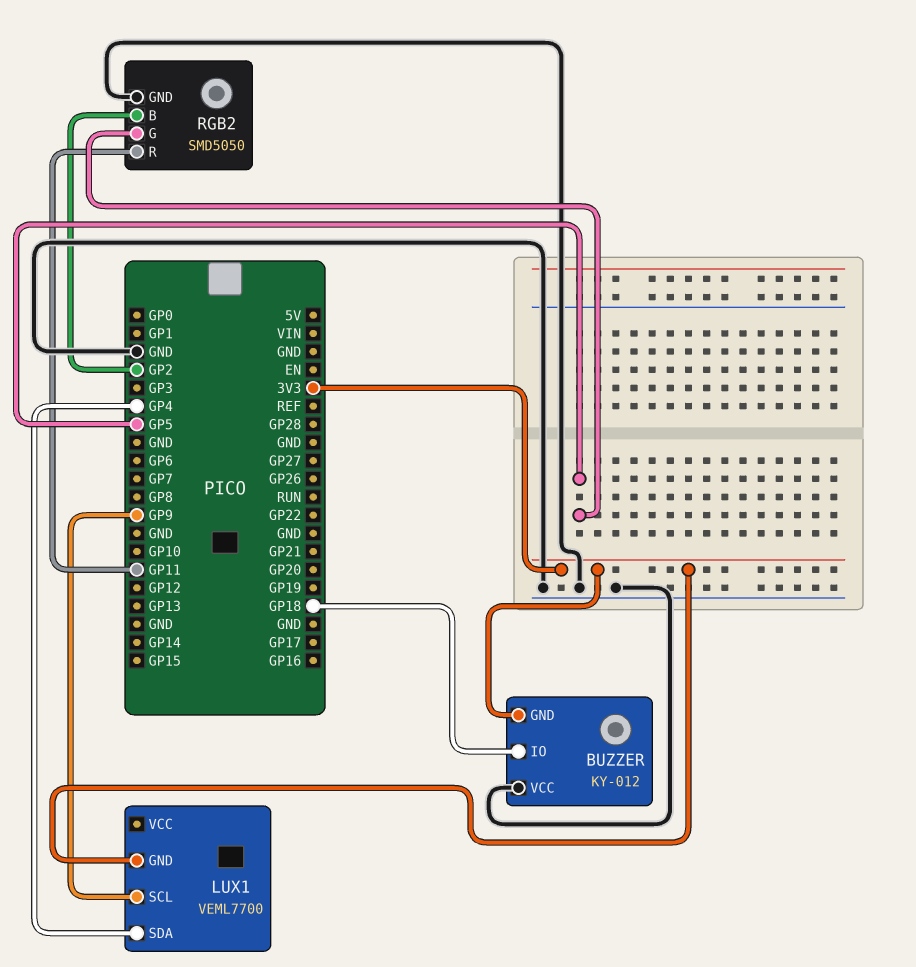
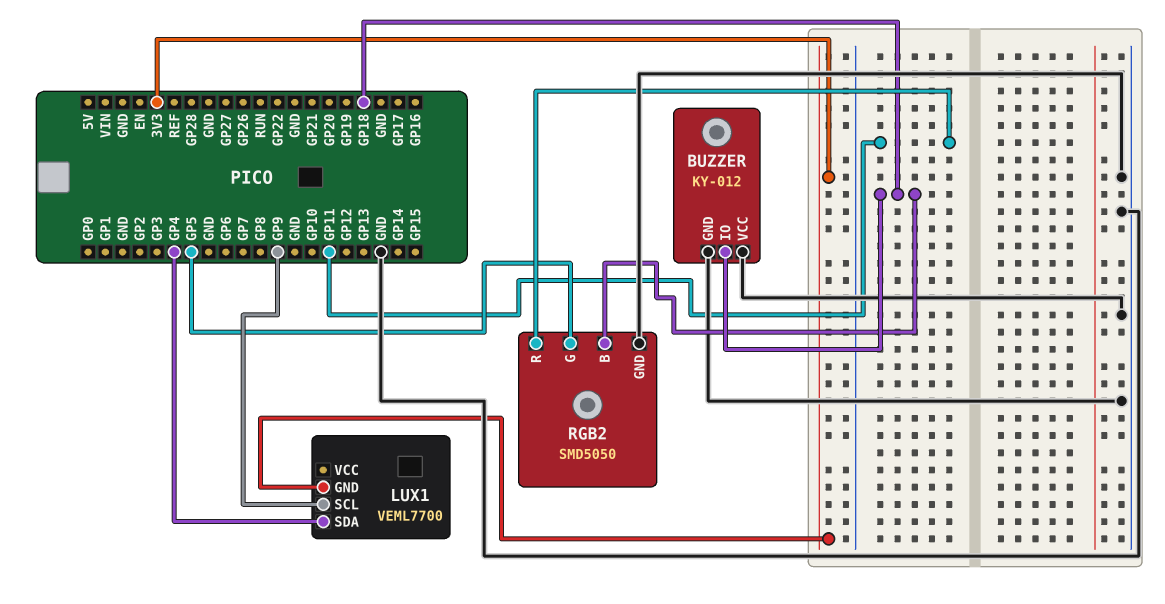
BUZZER pin GND: 3V3 -> GND
RGB2 pin B: GP2 -> GP18

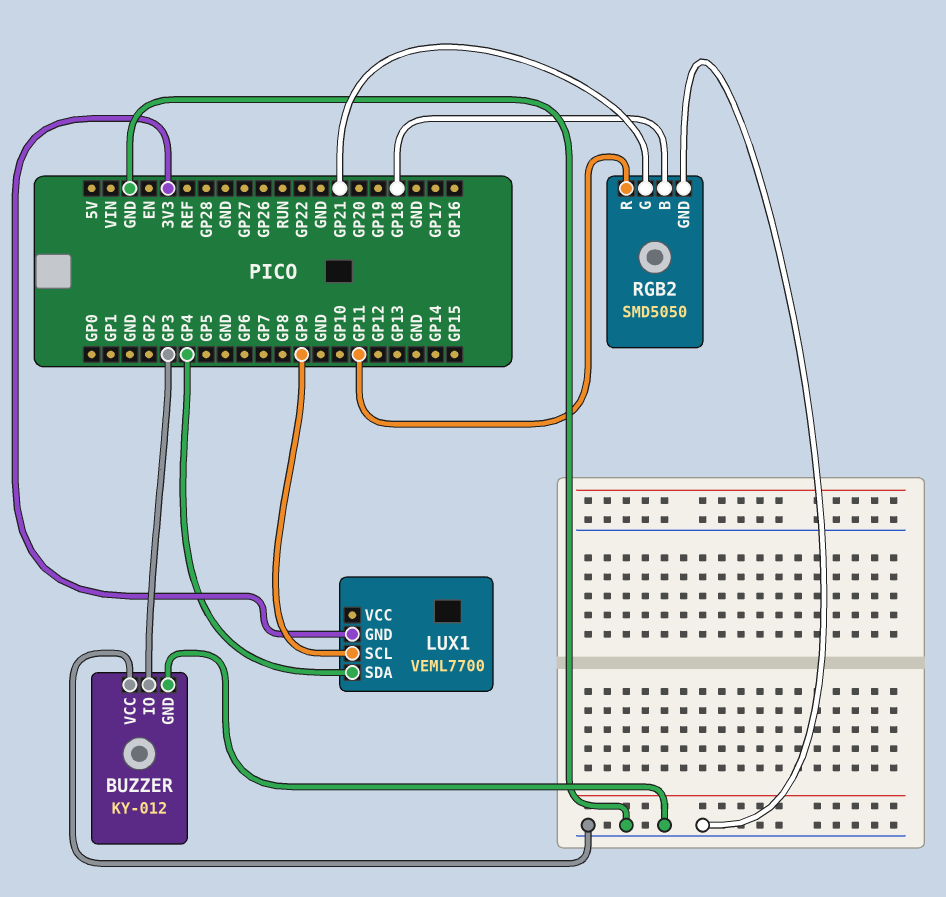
BUZZER pin IO: GP18 -> GP3
RGB2 pin G: GP5 -> GP21

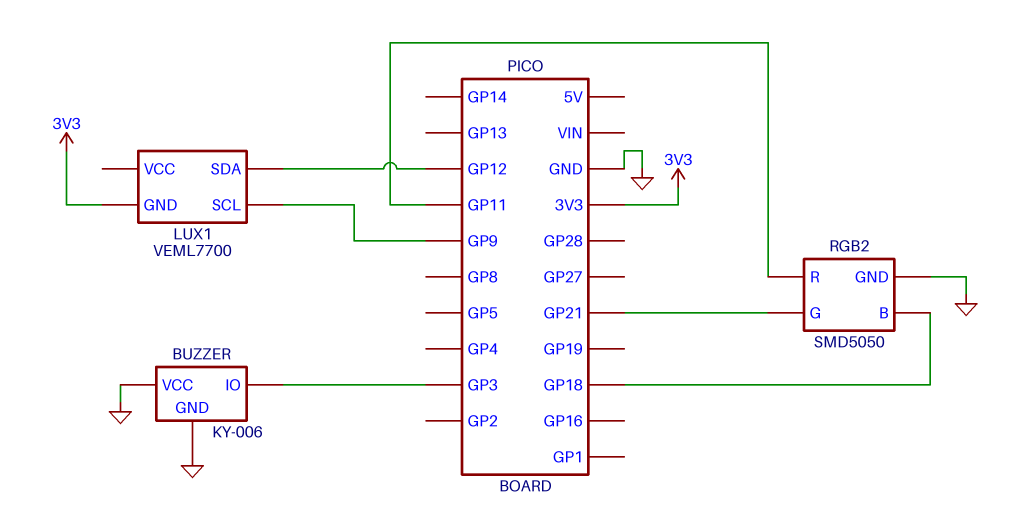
BUZZER: KY-012 -> KY-006
LUX1 pin SDA: GP4 -> GP12

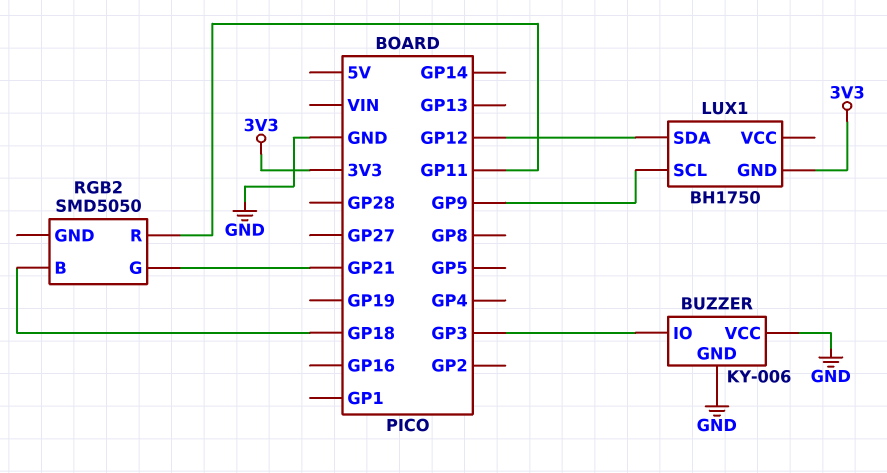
LUX1: VEML7700 -> BH1750
RGB2 pin GND: GND -> none

